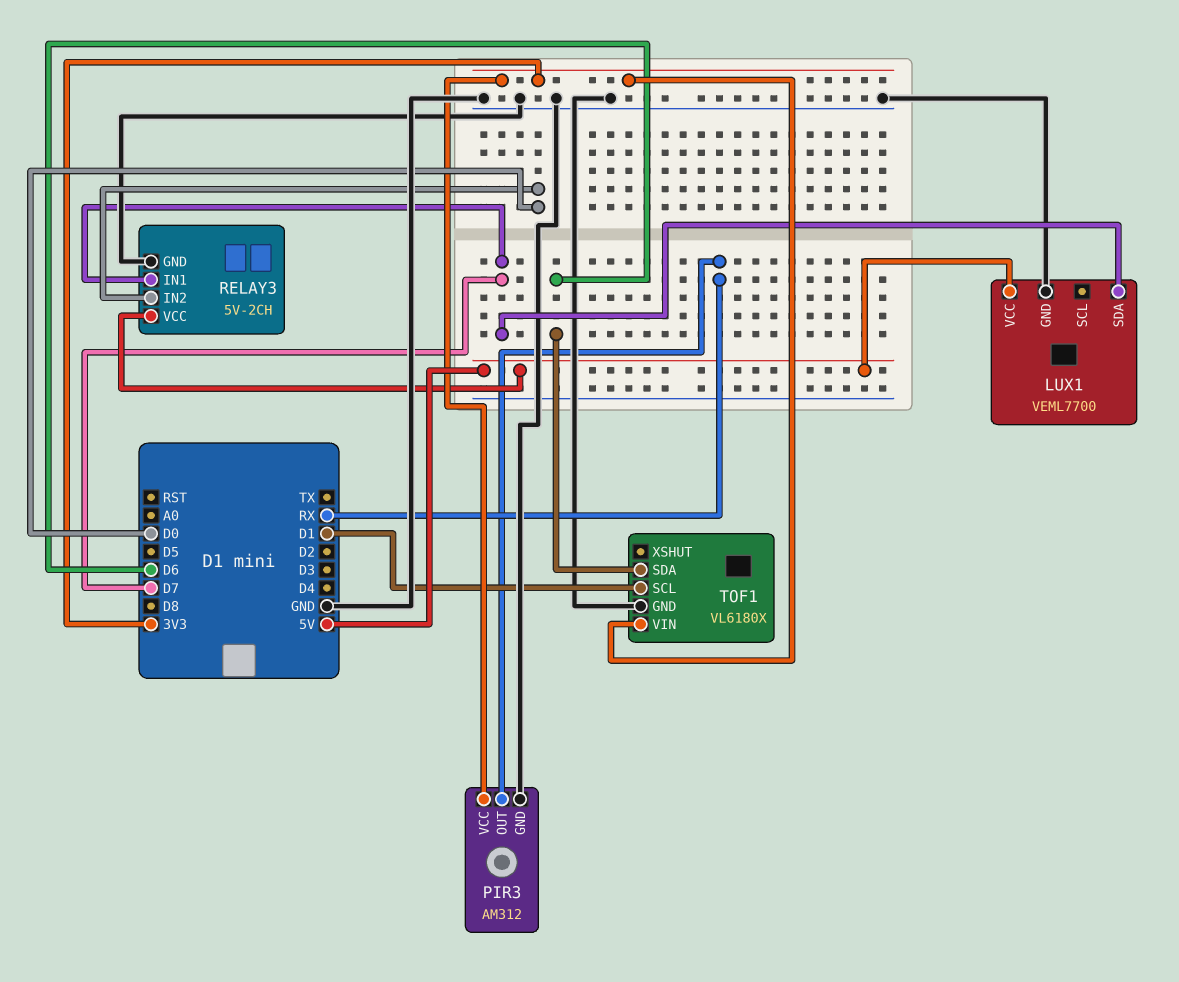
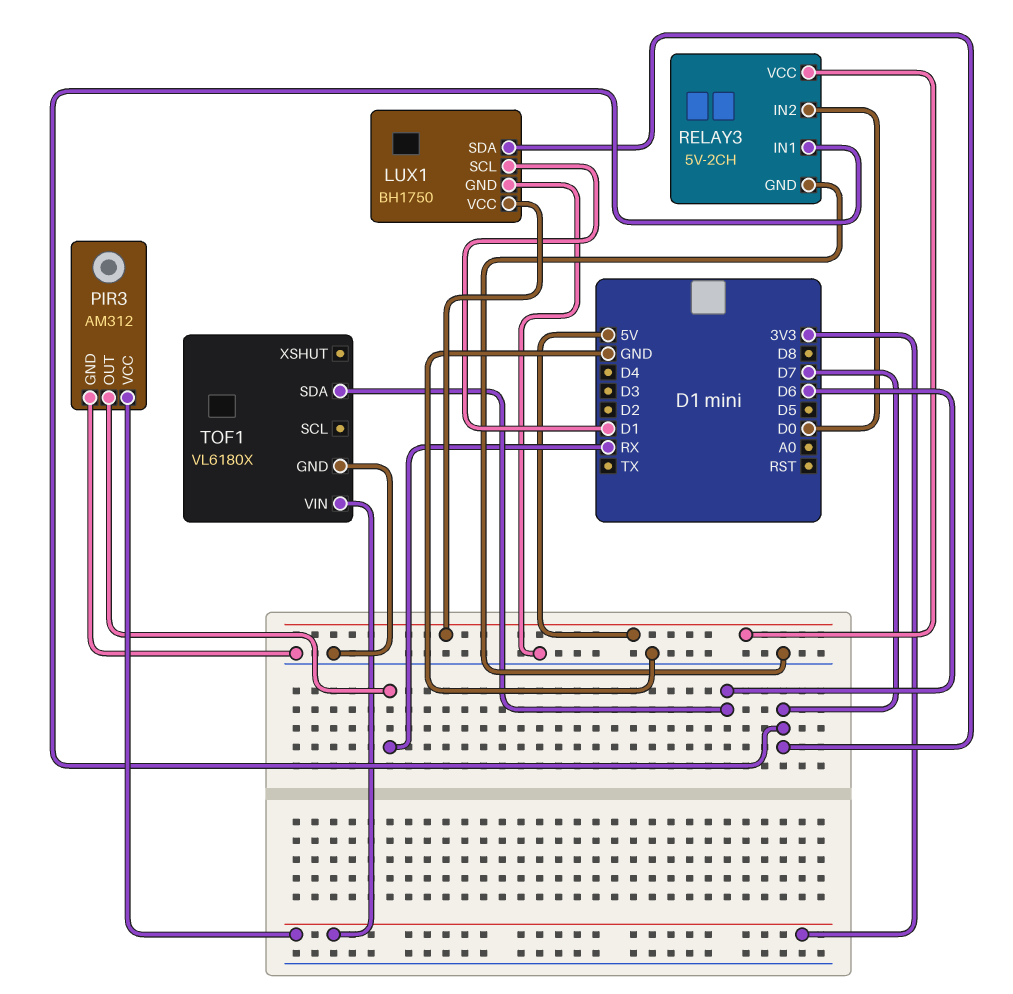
LUX1: VEML7700 -> BH1750
LUX1 pin SCL: none -> D1
TOF1 pin SCL: D1 -> none

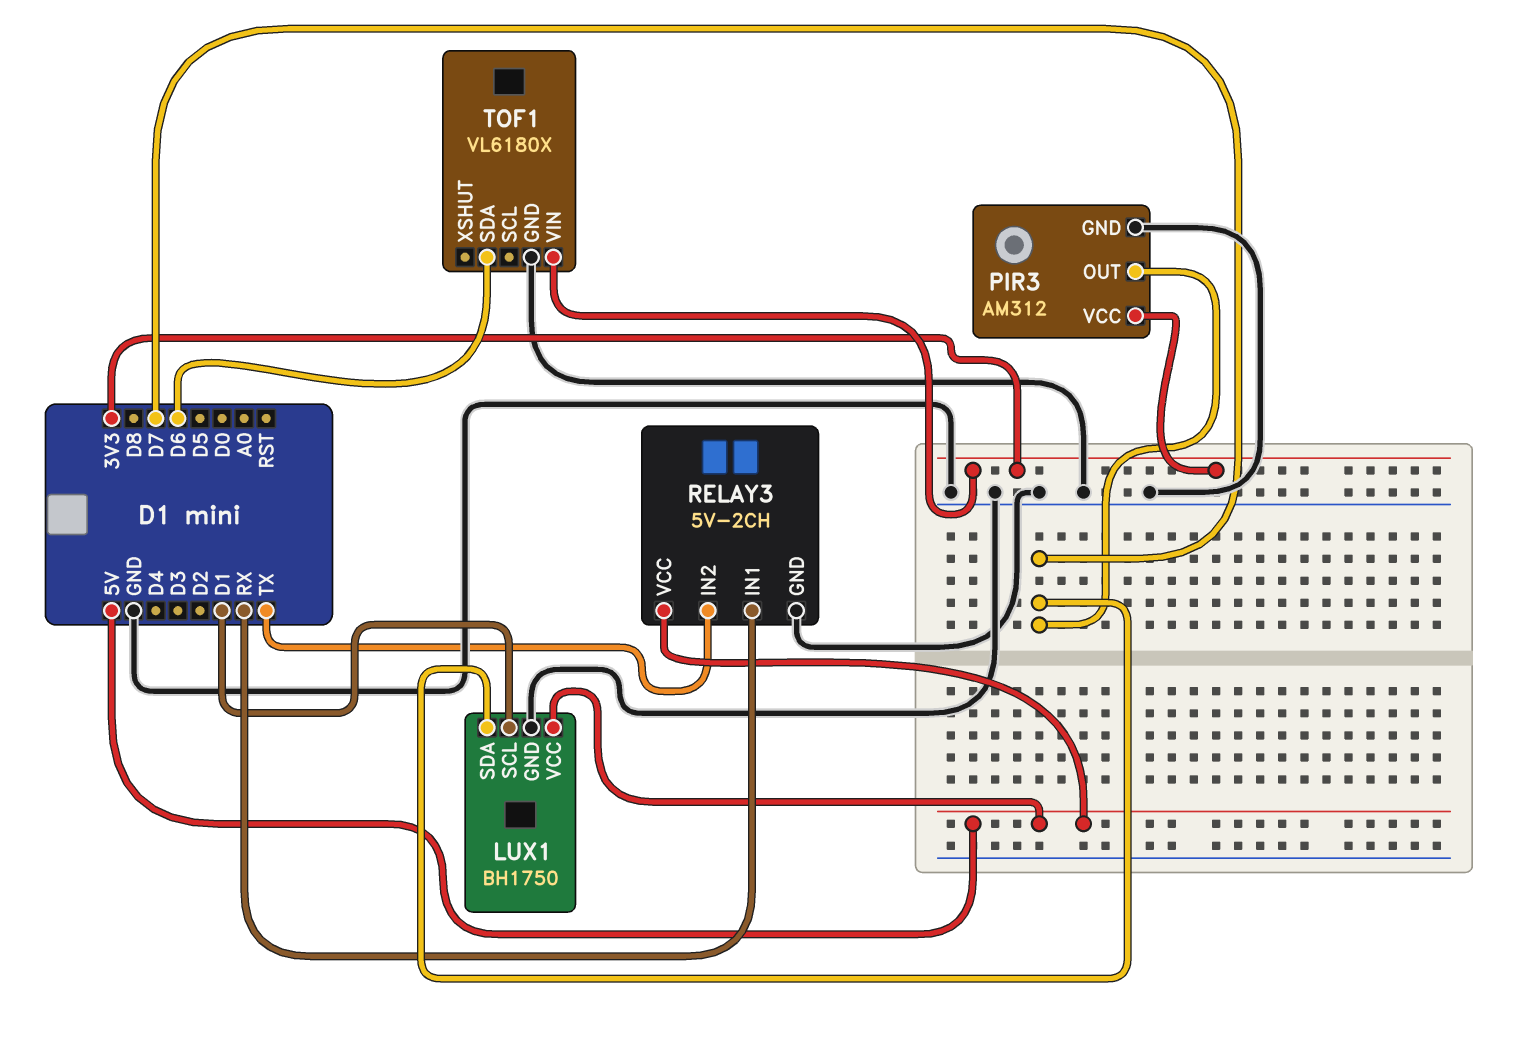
PIR3 pin OUT: RX -> D7
RELAY3 pin IN1: D7 -> RX
RELAY3 pin IN2: D0 -> TX

